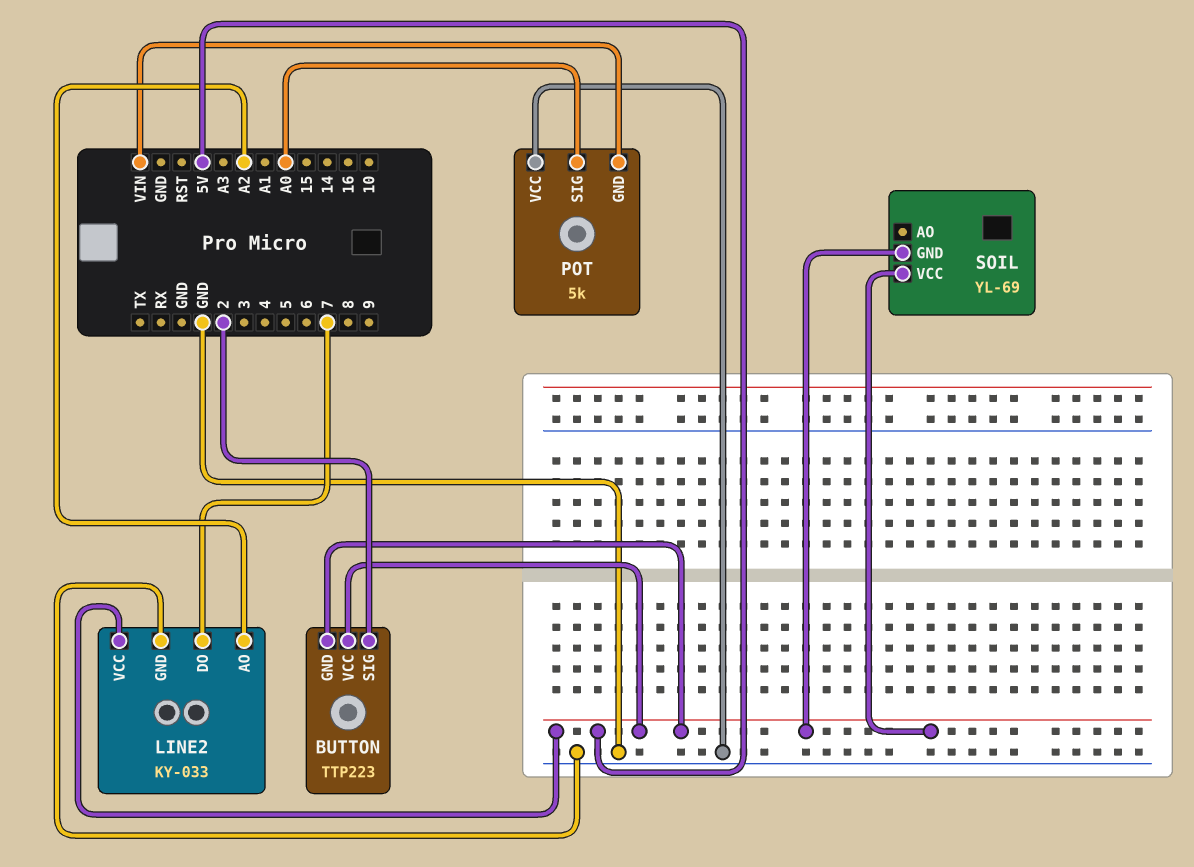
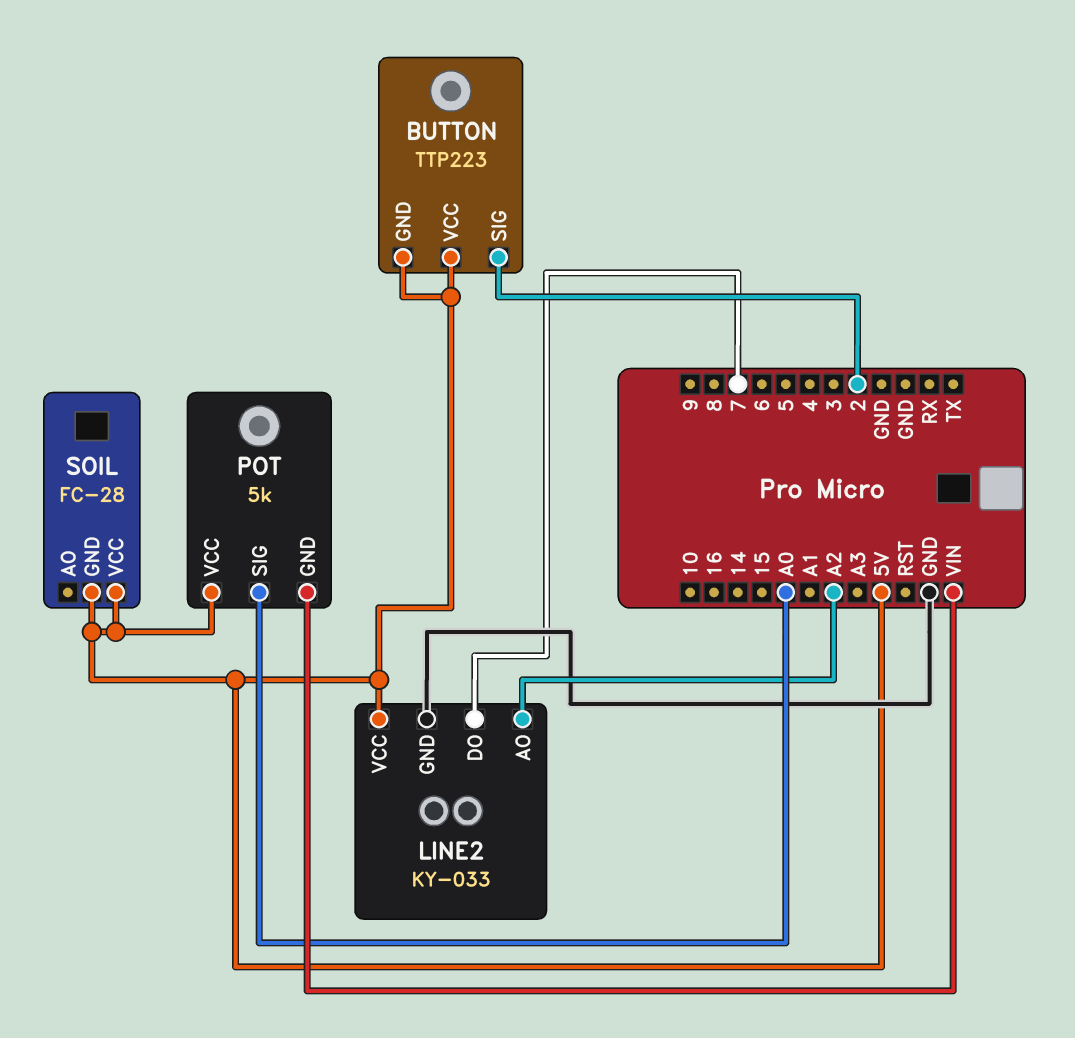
POT pin VCC: GND -> 5V
SOIL: YL-69 -> FC-28

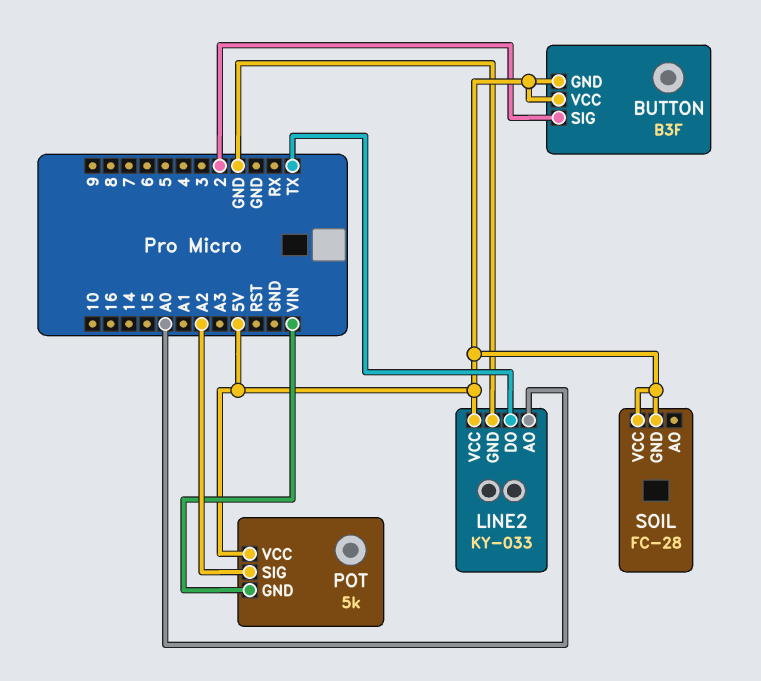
BUTTON: TTP223 -> B3F
LINE2 pin AO: A2 -> A0
LINE2 pin DO: 7 -> TX
POT pin SIG: A0 -> A2

